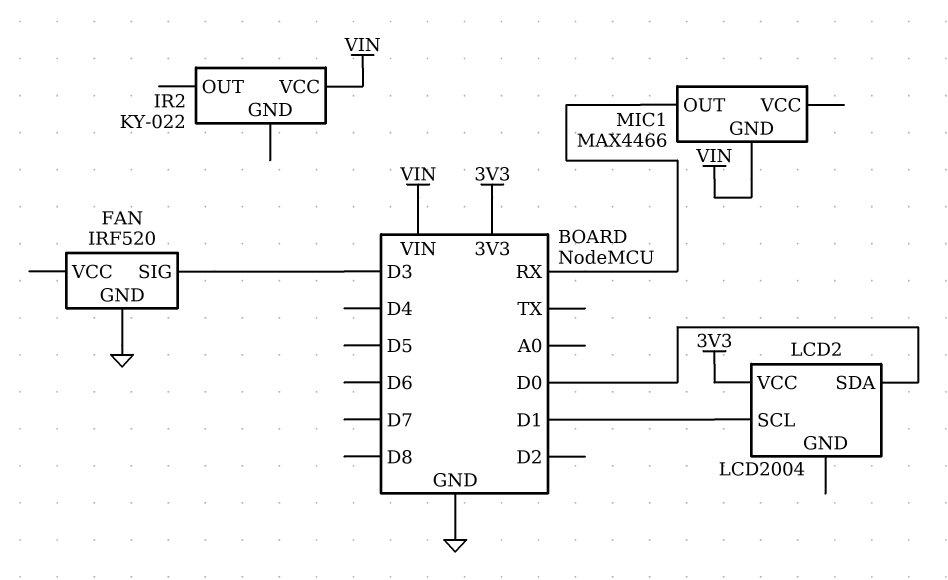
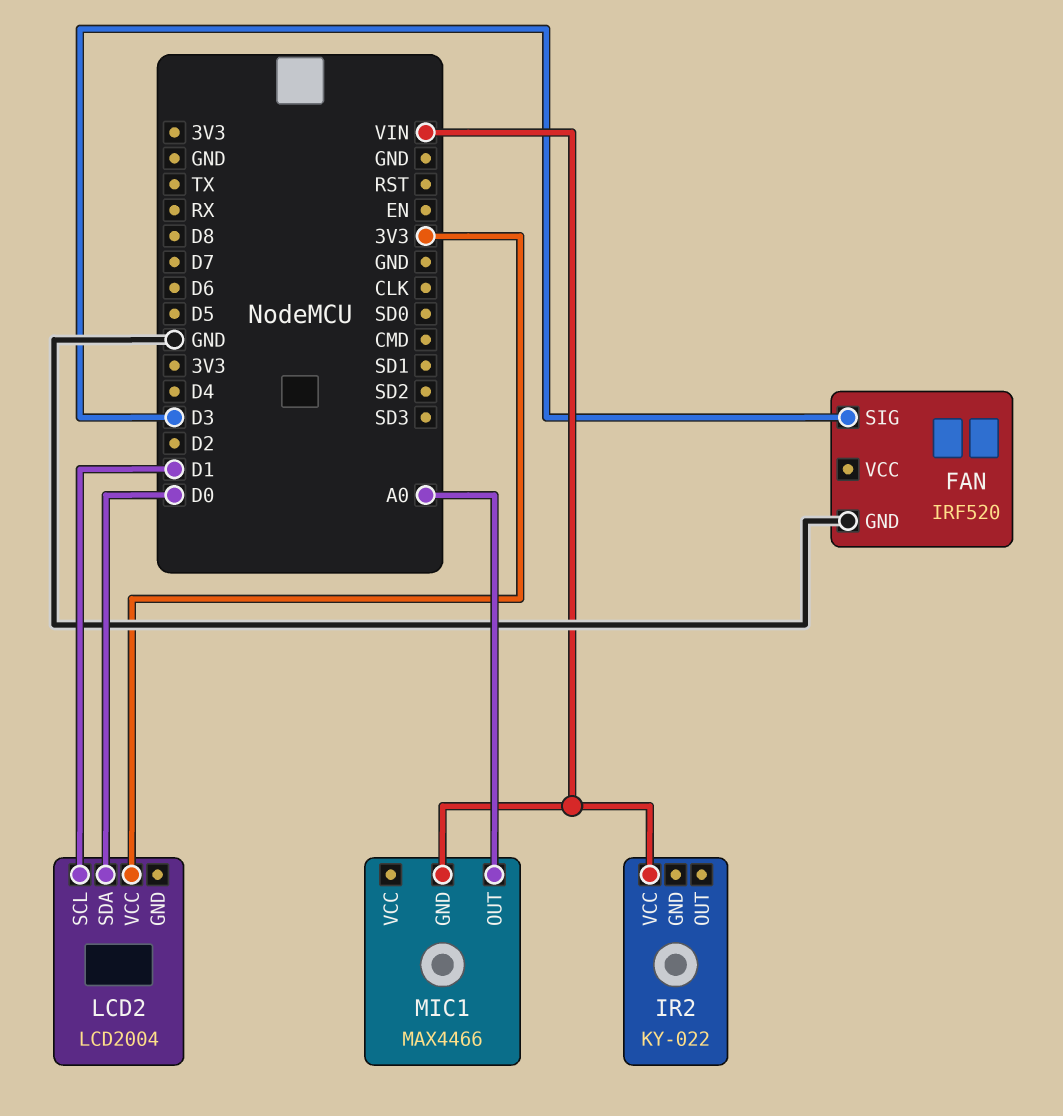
MIC1 pin OUT: RX -> A0

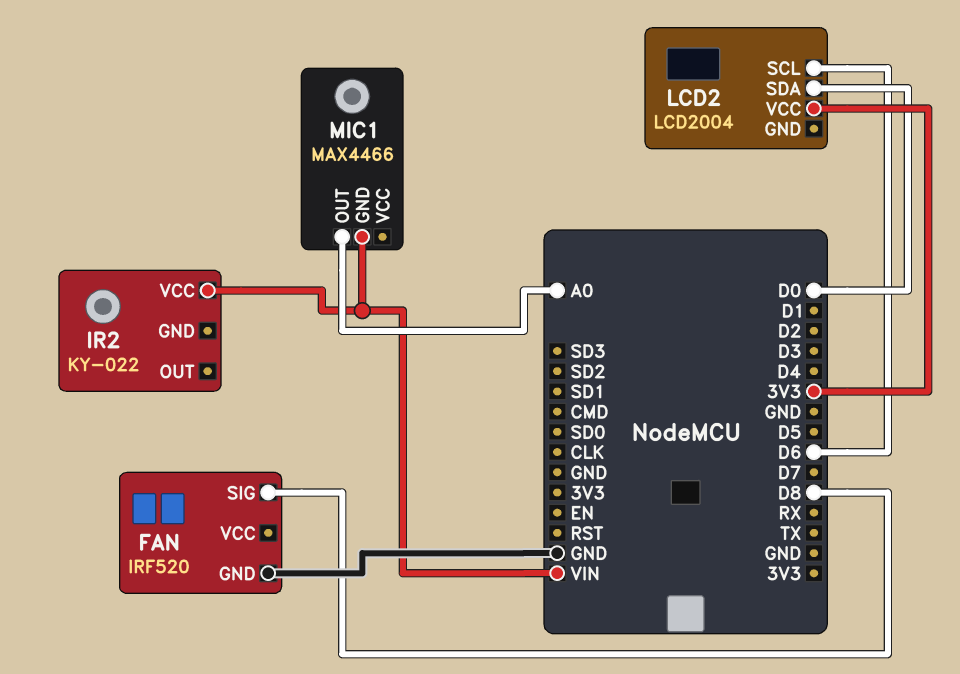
FAN pin SIG: D3 -> D8
LCD2 pin SCL: D1 -> D6

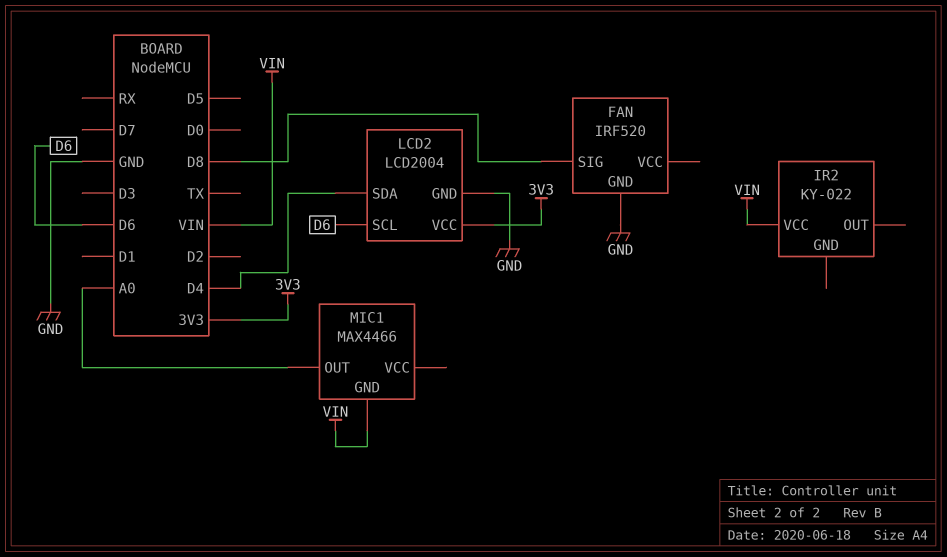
LCD2 pin GND: none -> GND
LCD2 pin SDA: D0 -> D4

